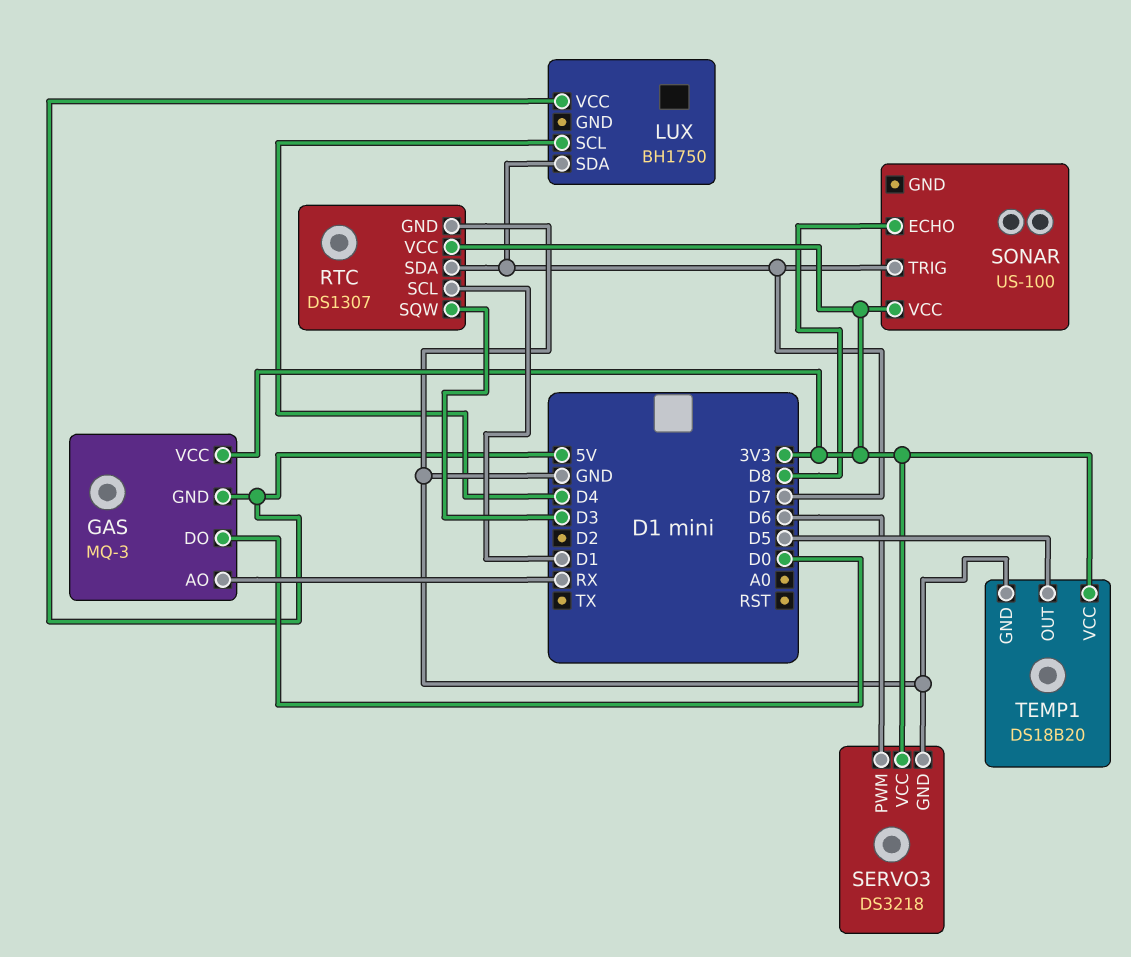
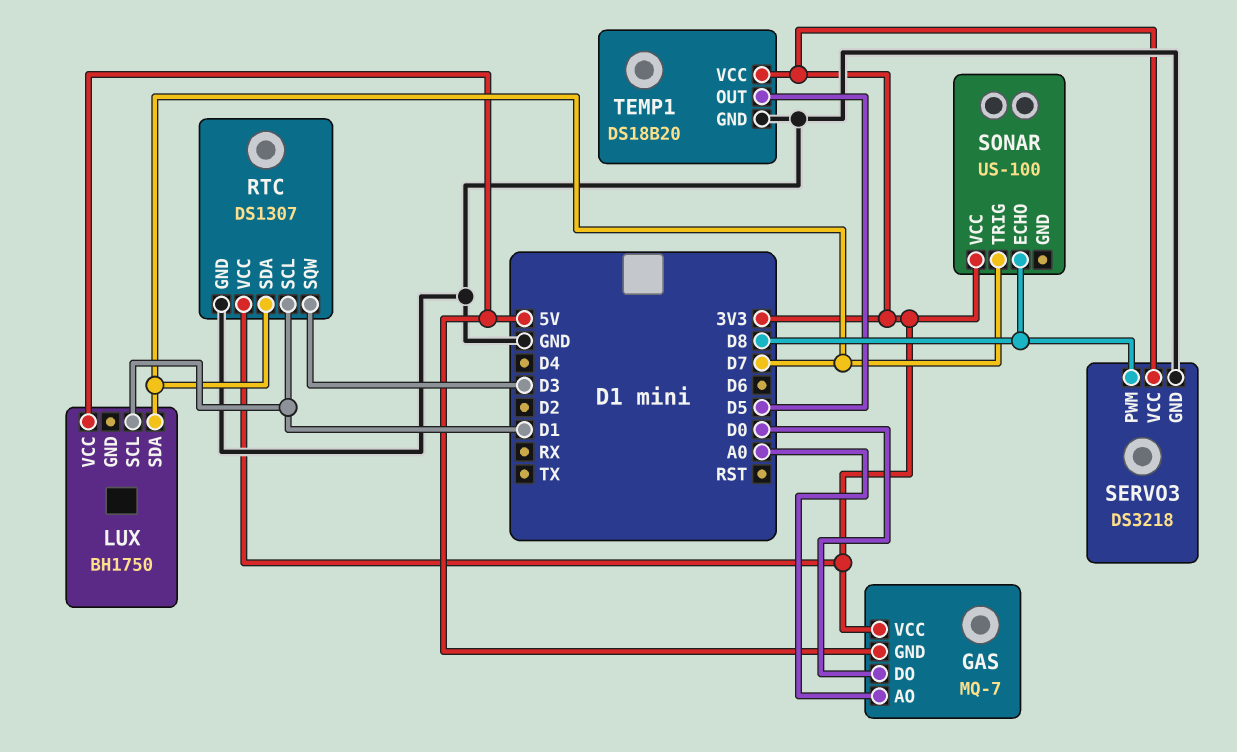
GAS: MQ-3 -> MQ-7
GAS pin AO: RX -> A0
LUX pin SCL: D4 -> D1
SERVO3 pin PWM: D6 -> D8

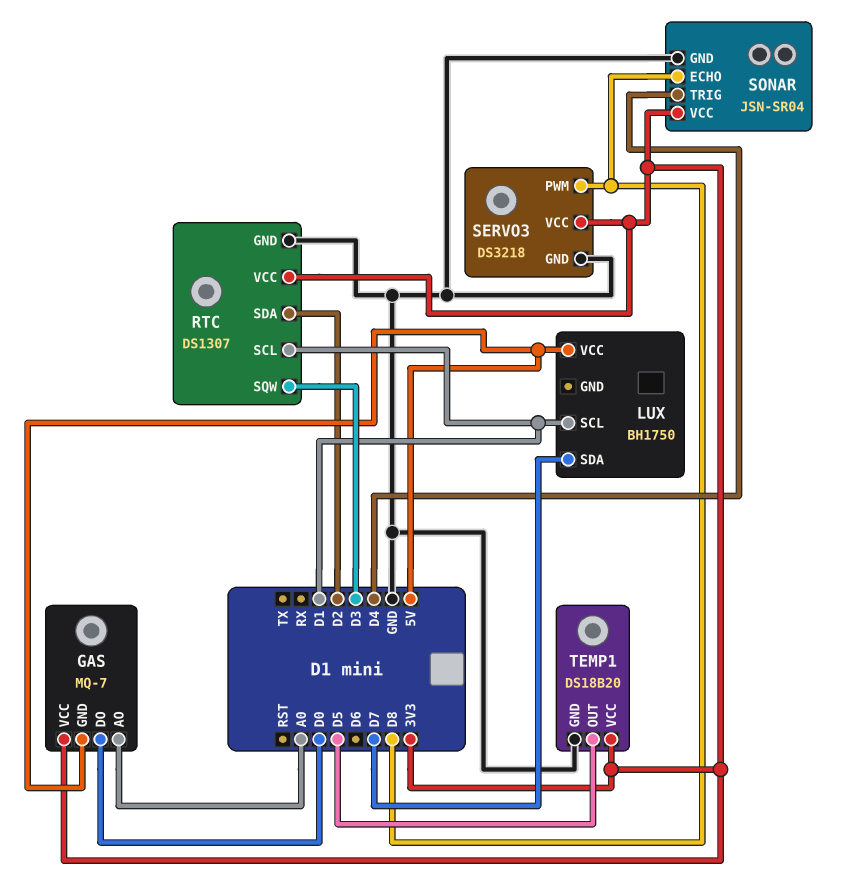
RTC pin SDA: D7 -> D2
SONAR: US-100 -> JSN-SR04
SONAR pin GND: none -> GND
SONAR pin TRIG: D7 -> D4

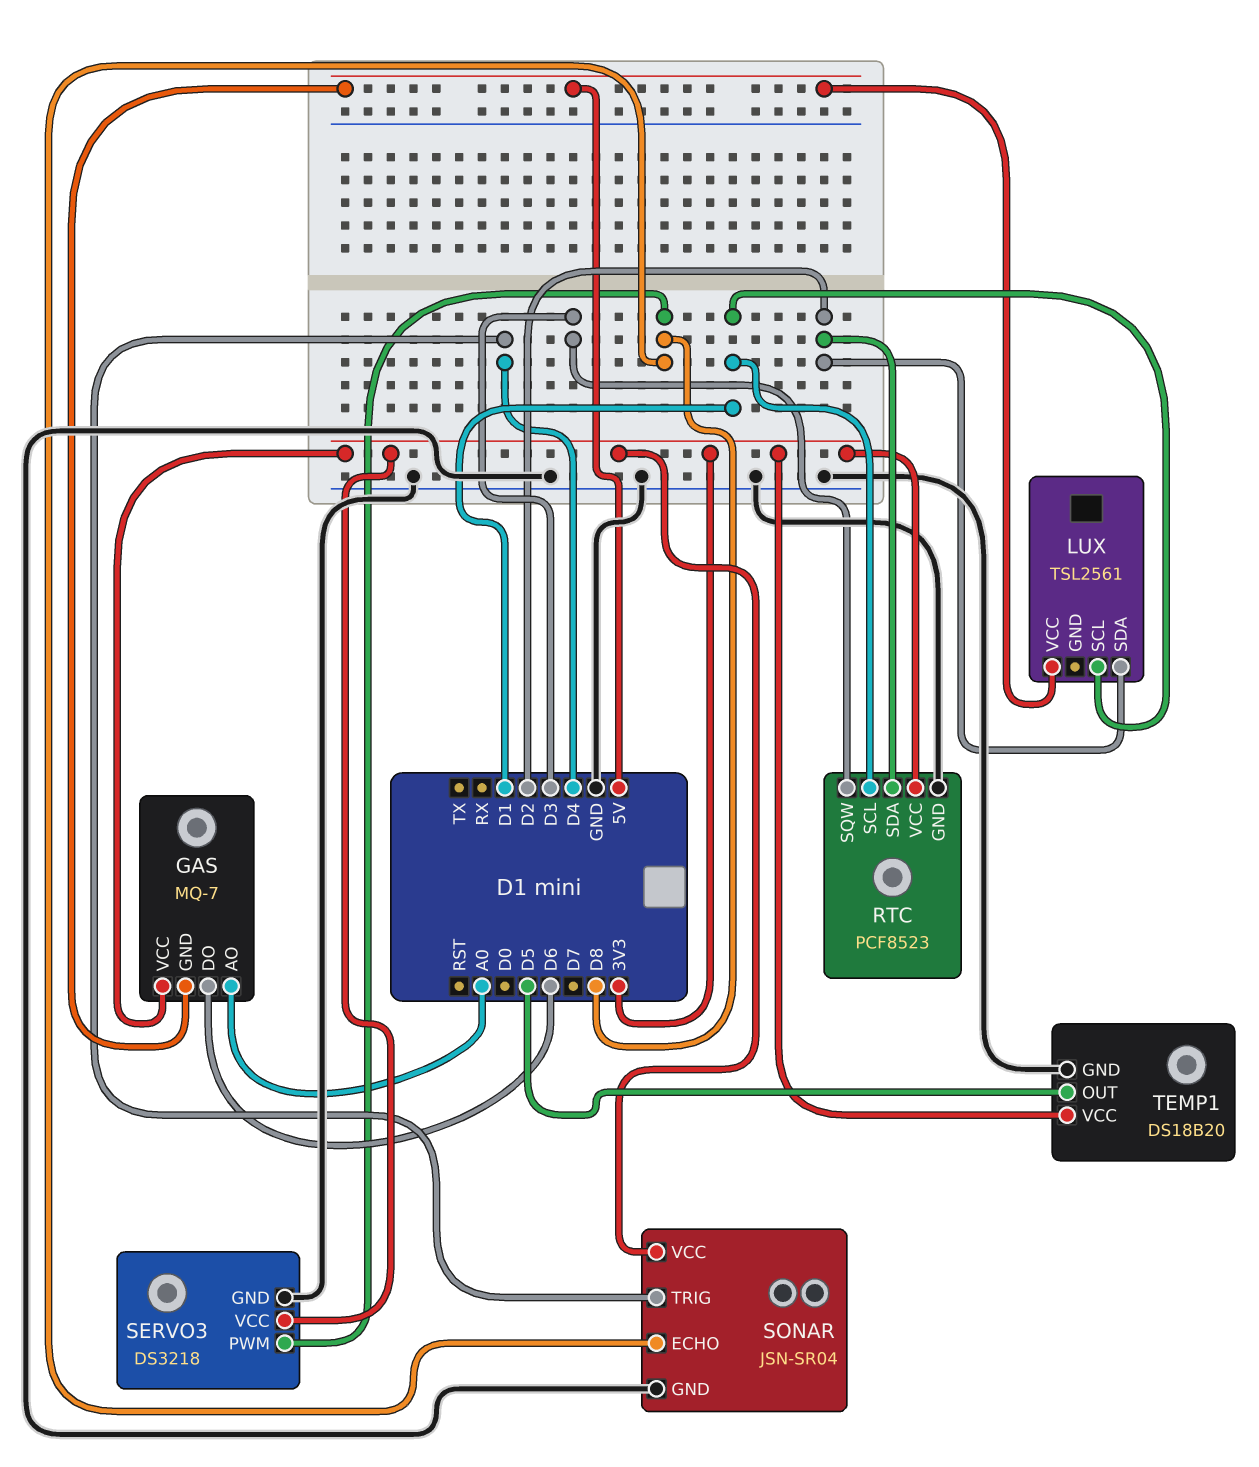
GAS pin DO: D0 -> D6
LUX: BH1750 -> TSL2561
LUX pin SDA: D7 -> D2
RTC: DS1307 -> PCF8523

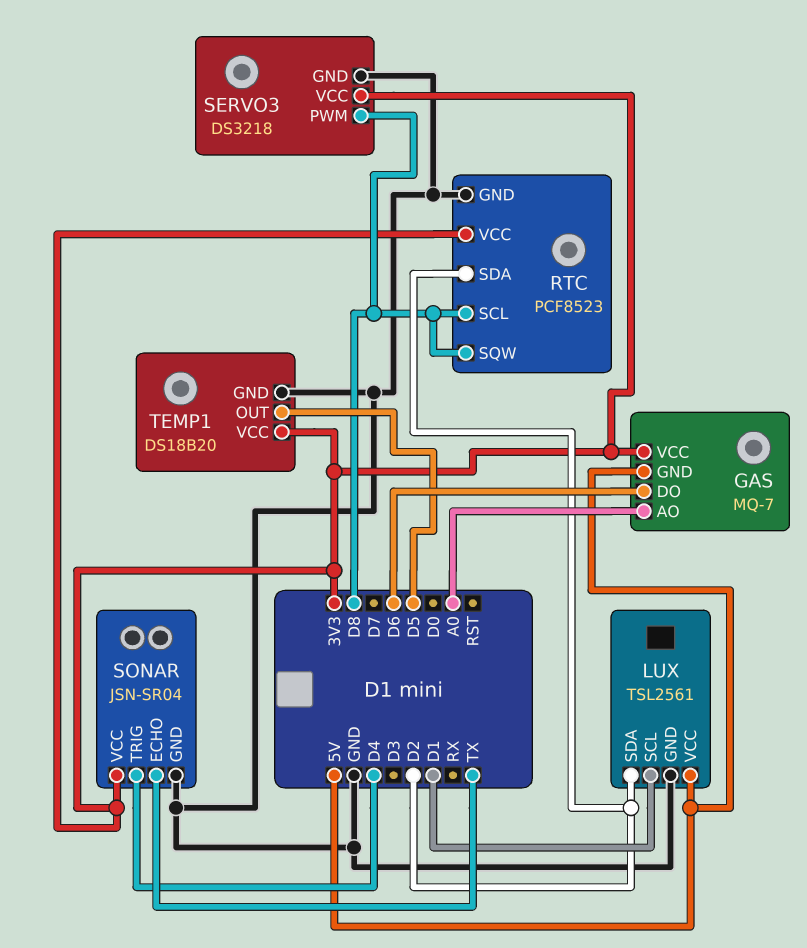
LUX pin GND: none -> GND
RTC pin SCL: D1 -> D8
RTC pin SQW: D3 -> D8
SONAR pin ECHO: D8 -> TX

